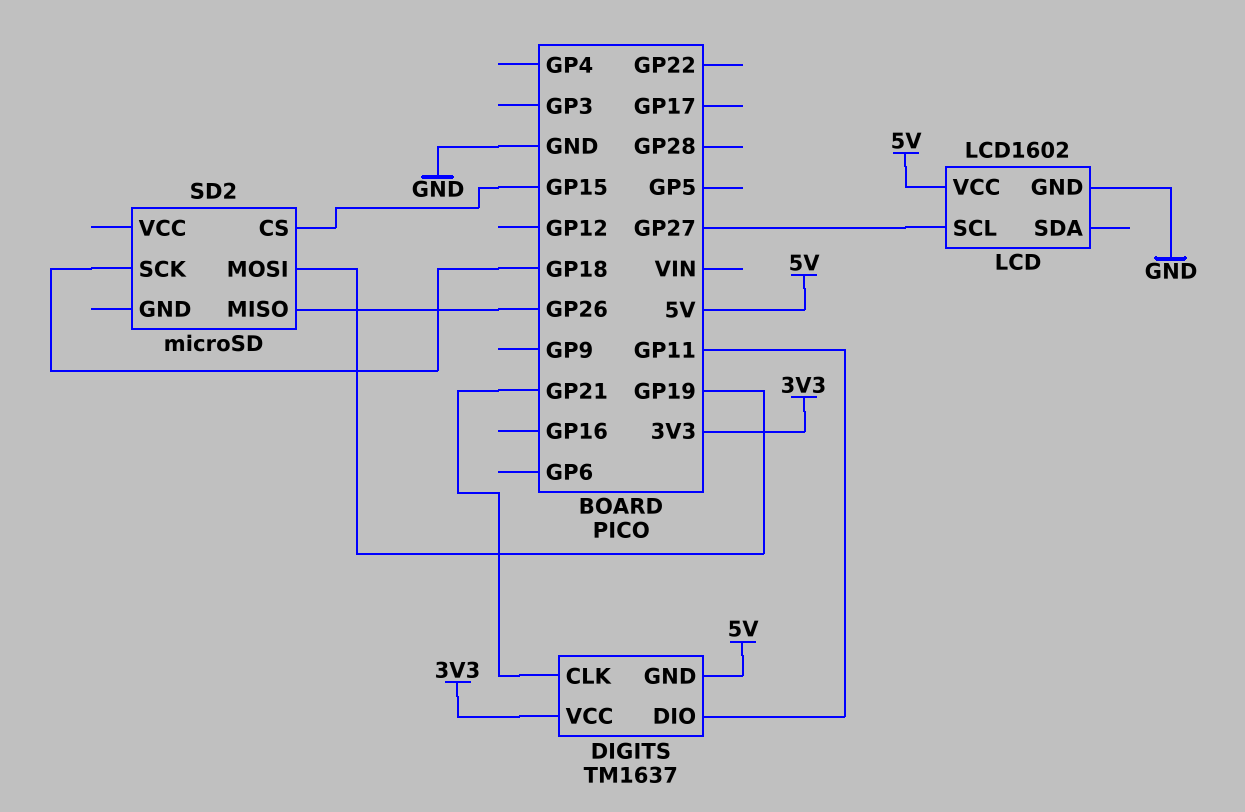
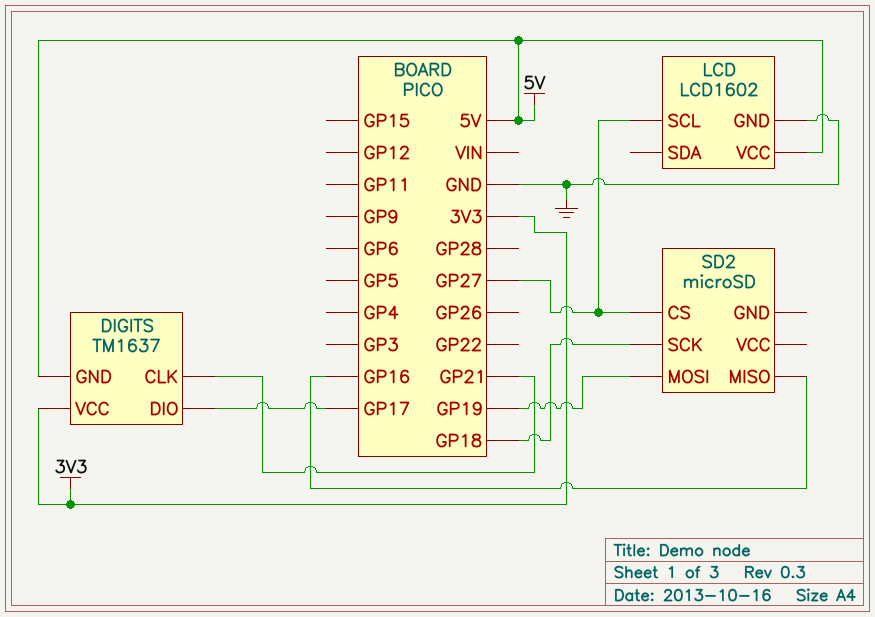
DIGITS pin DIO: GP11 -> GP17
SD2 pin CS: GP15 -> GP27
SD2 pin MISO: GP26 -> GP16

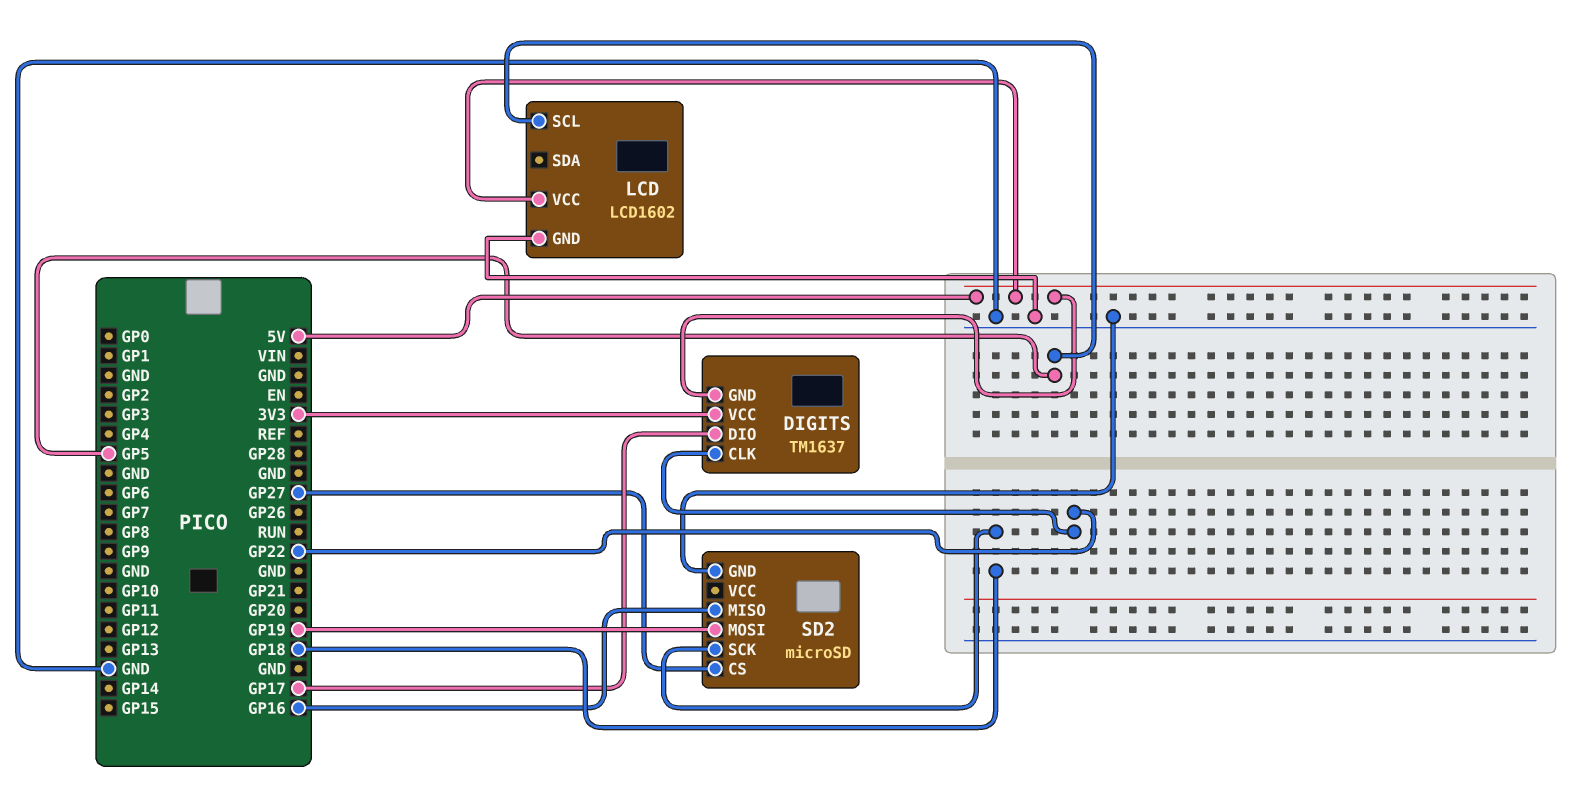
DIGITS pin CLK: GP21 -> GP22
LCD pin SCL: GP27 -> GP5
SD2 pin GND: none -> GND

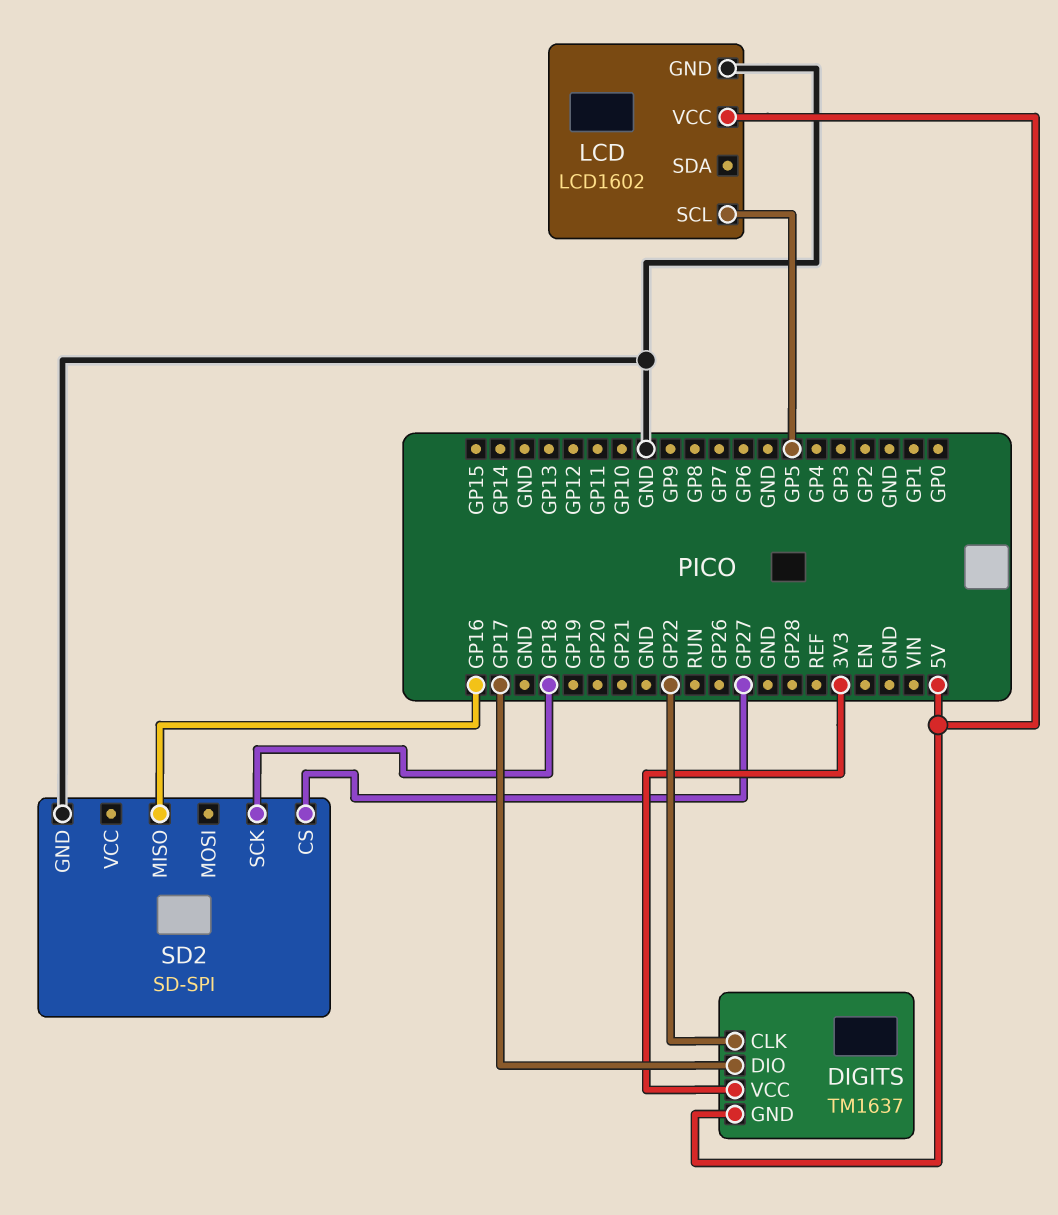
SD2: microSD -> SD-SPI
SD2 pin MOSI: GP19 -> none

